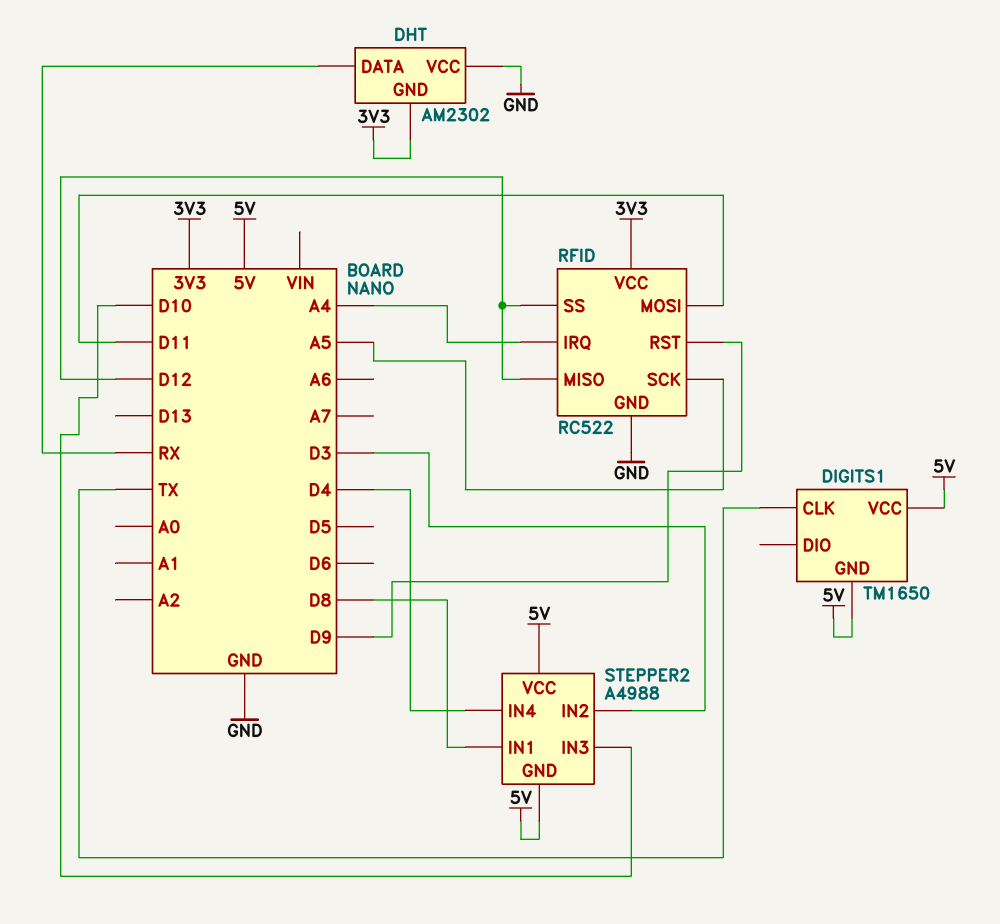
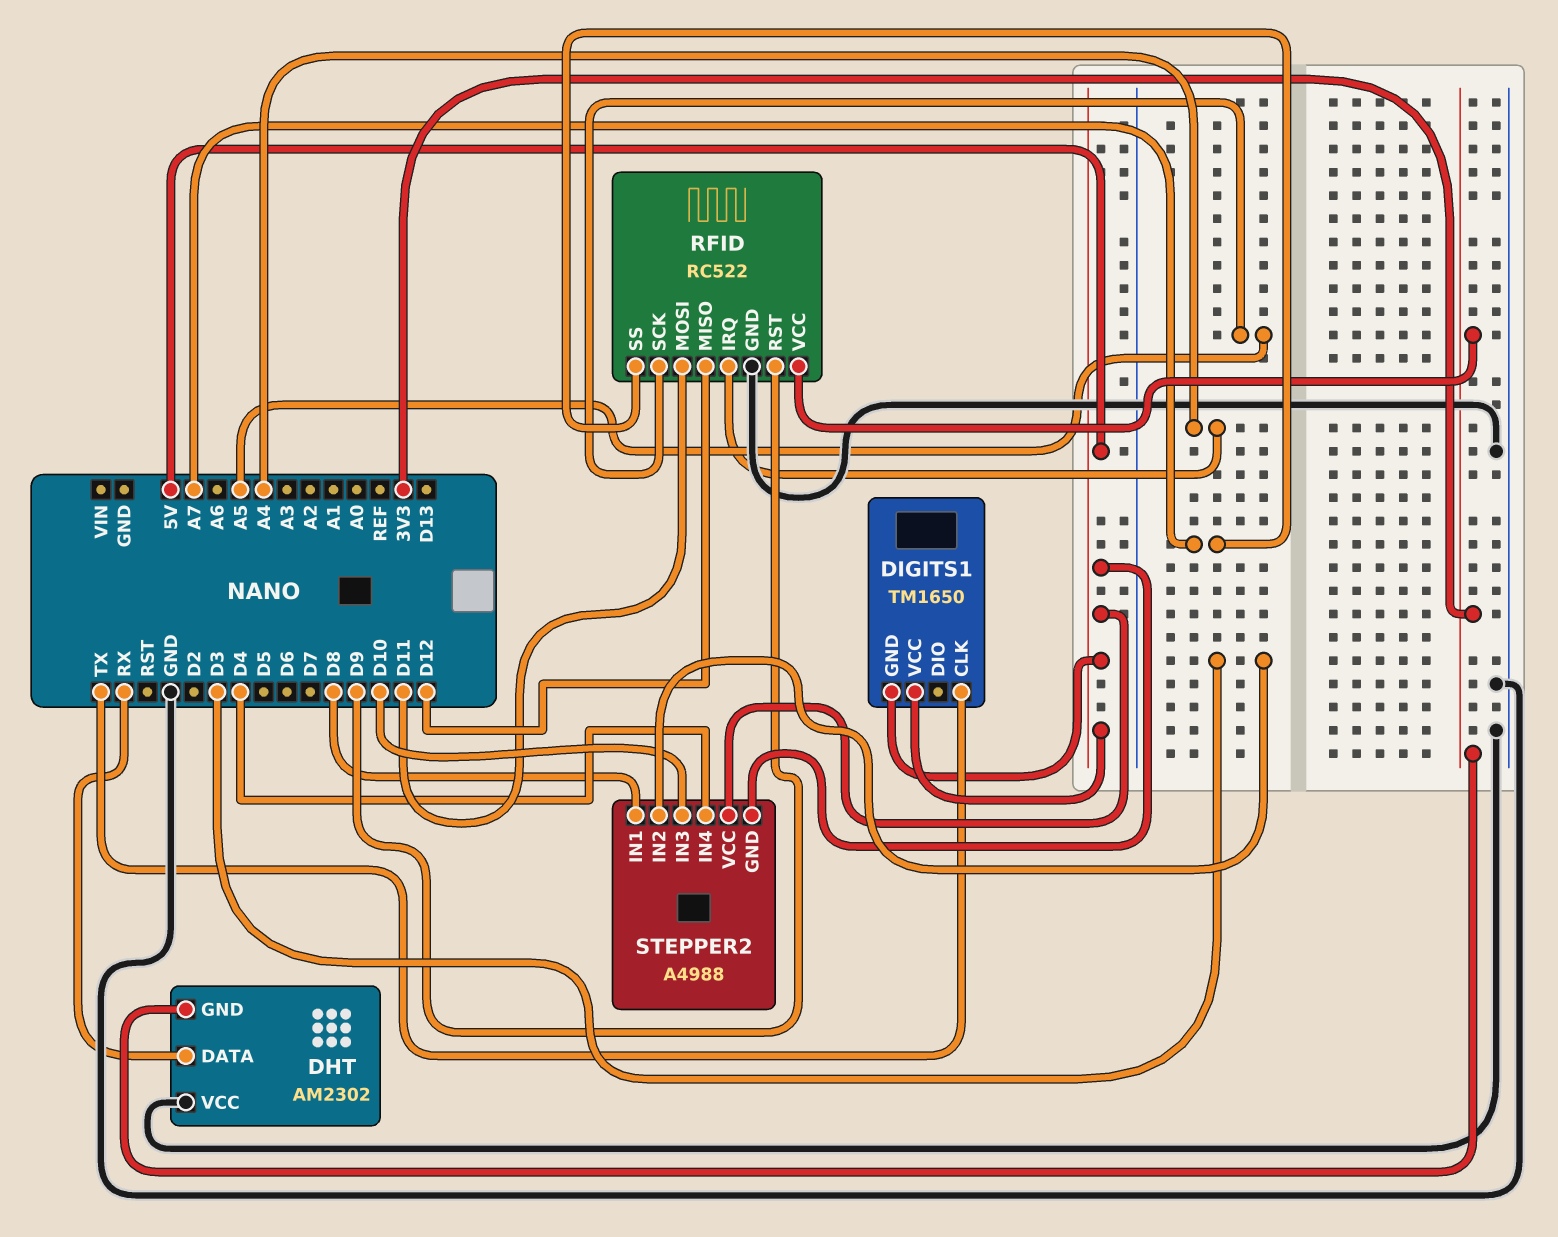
RFID pin SS: D12 -> A7

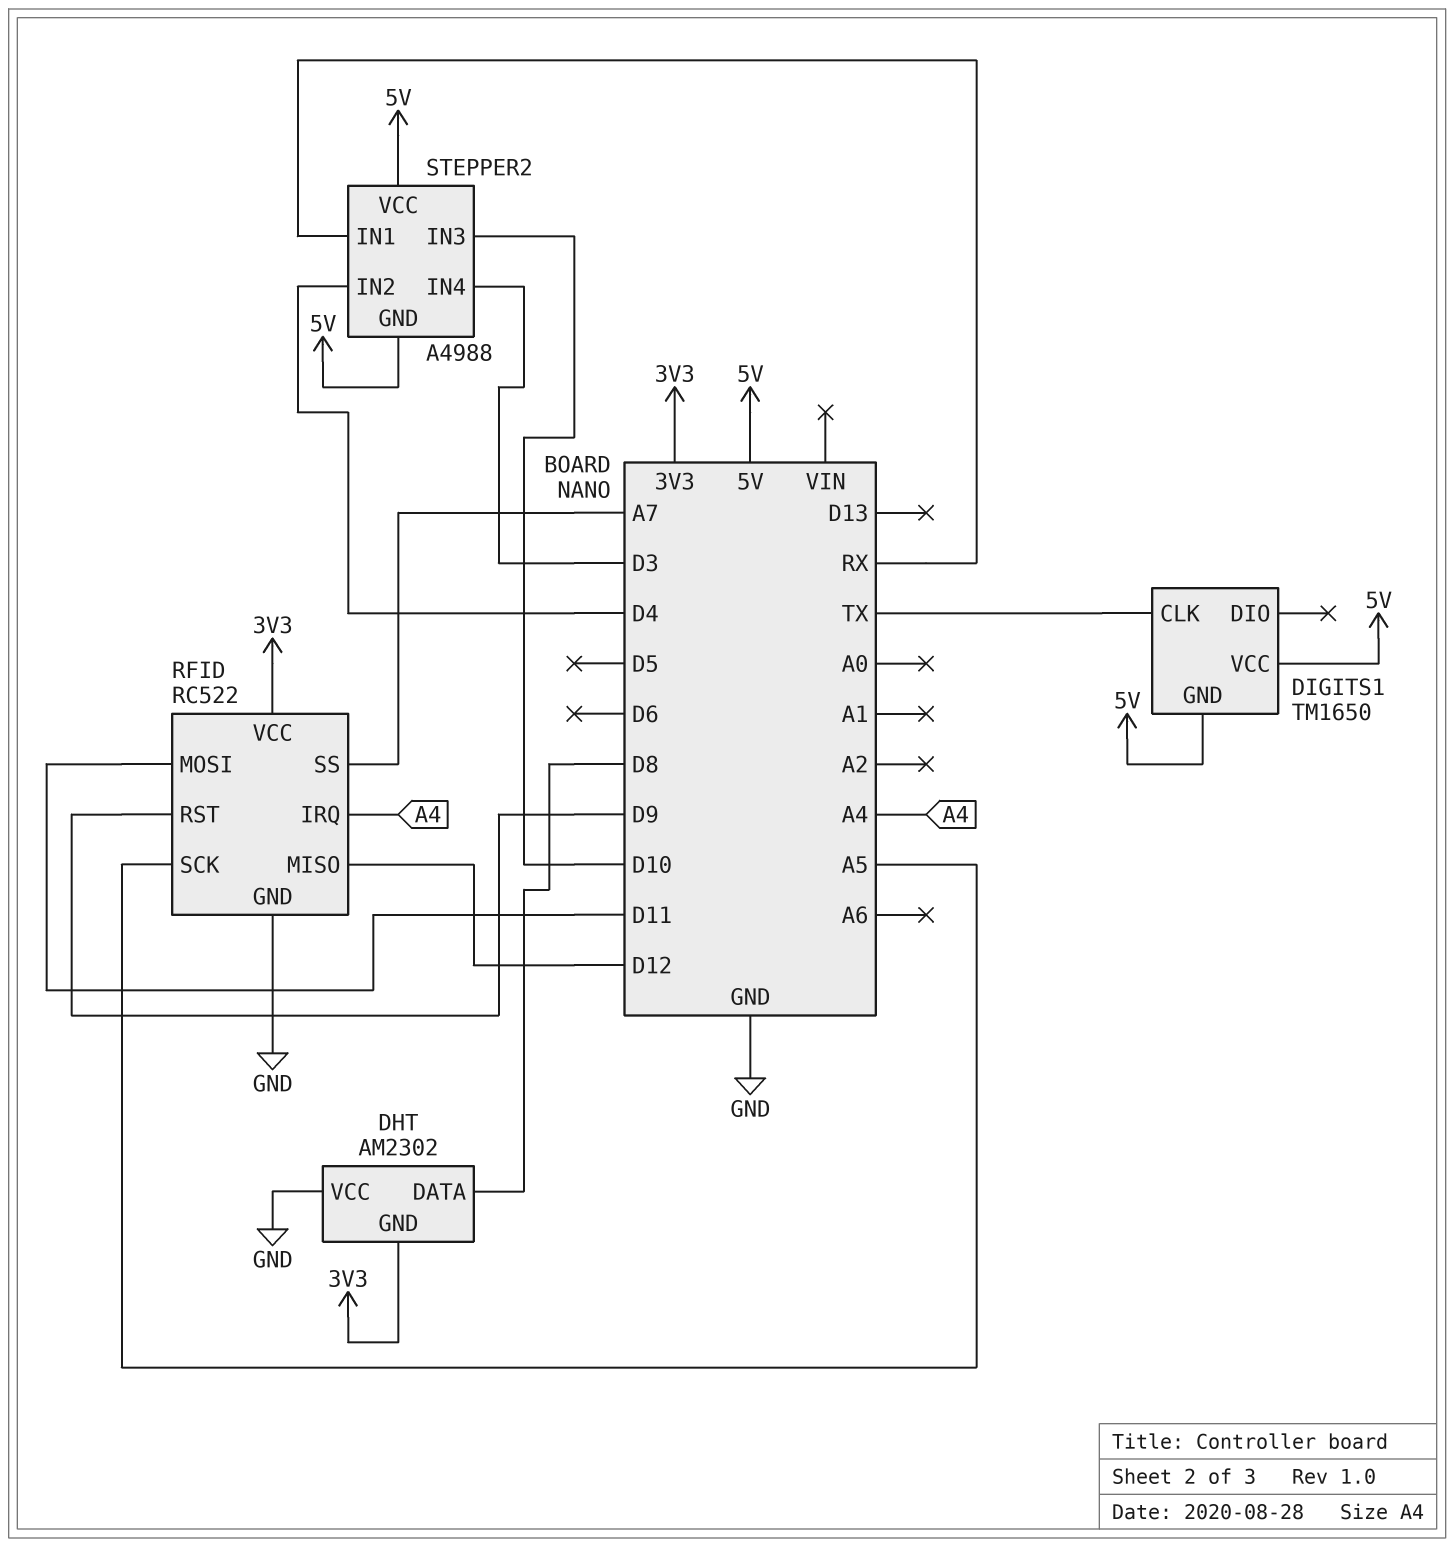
DHT pin DATA: RX -> D8
STEPPER2 pin IN1: D8 -> RX
STEPPER2 pin IN2: D3 -> D4
STEPPER2 pin IN4: D4 -> D3

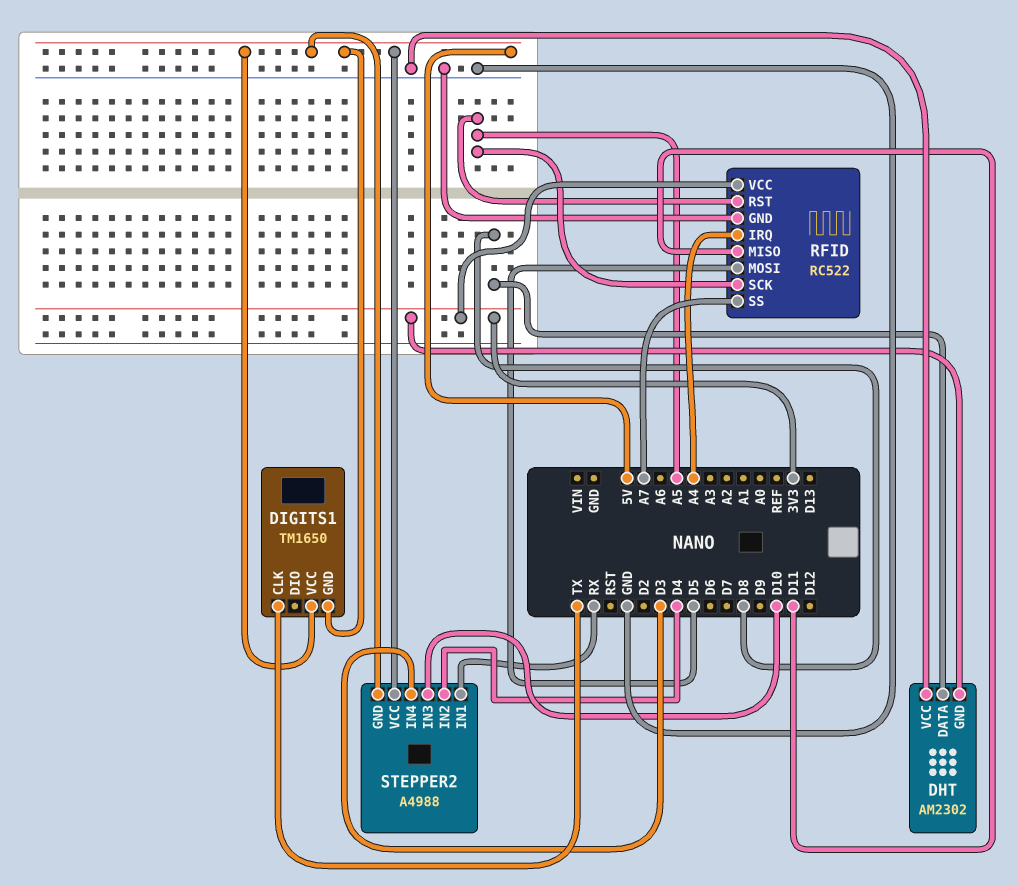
RFID pin MISO: D12 -> D11
RFID pin MOSI: D11 -> D5
RFID pin RST: D9 -> A5

